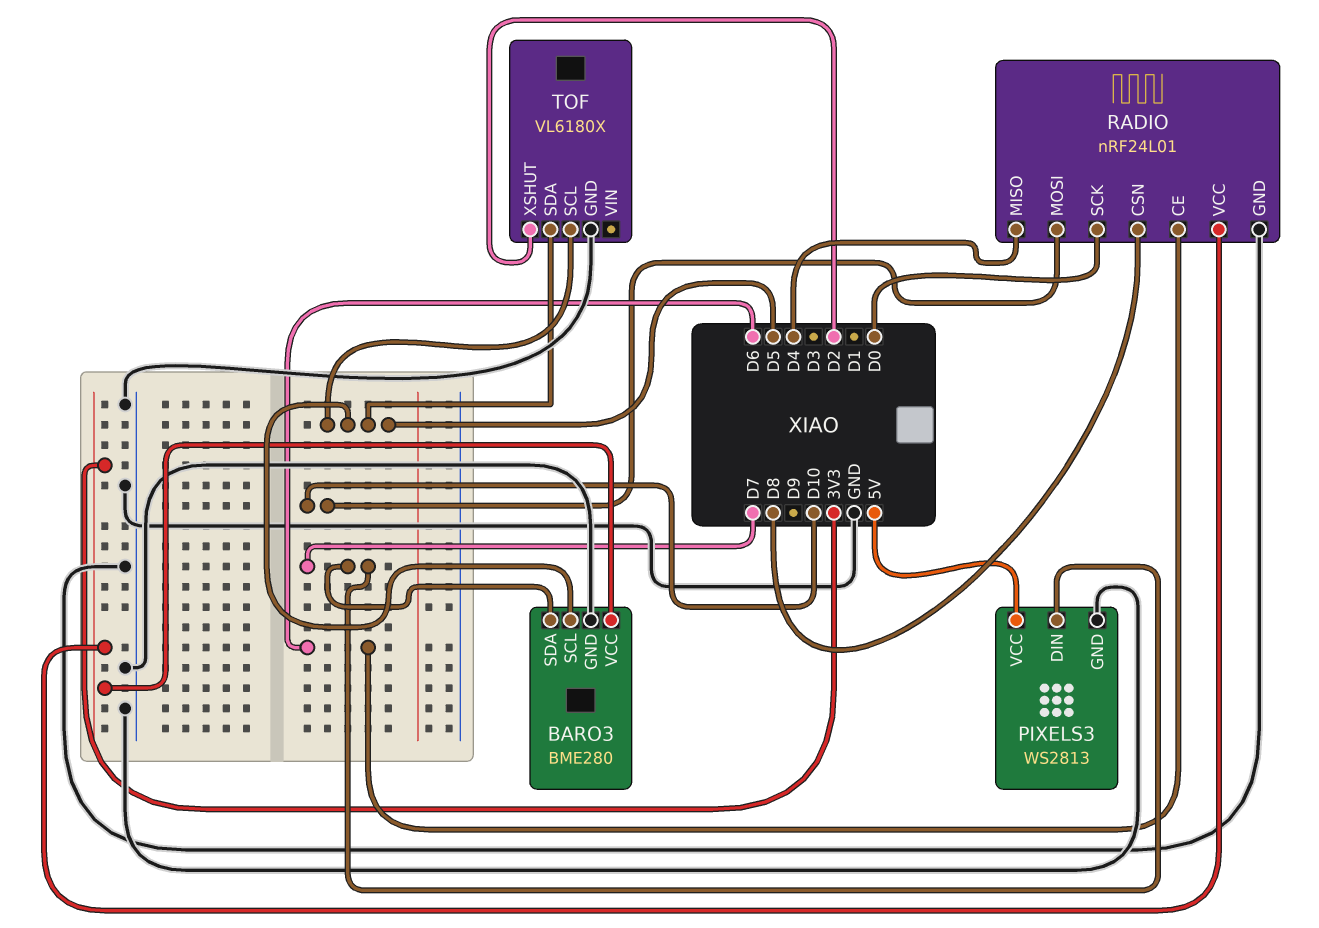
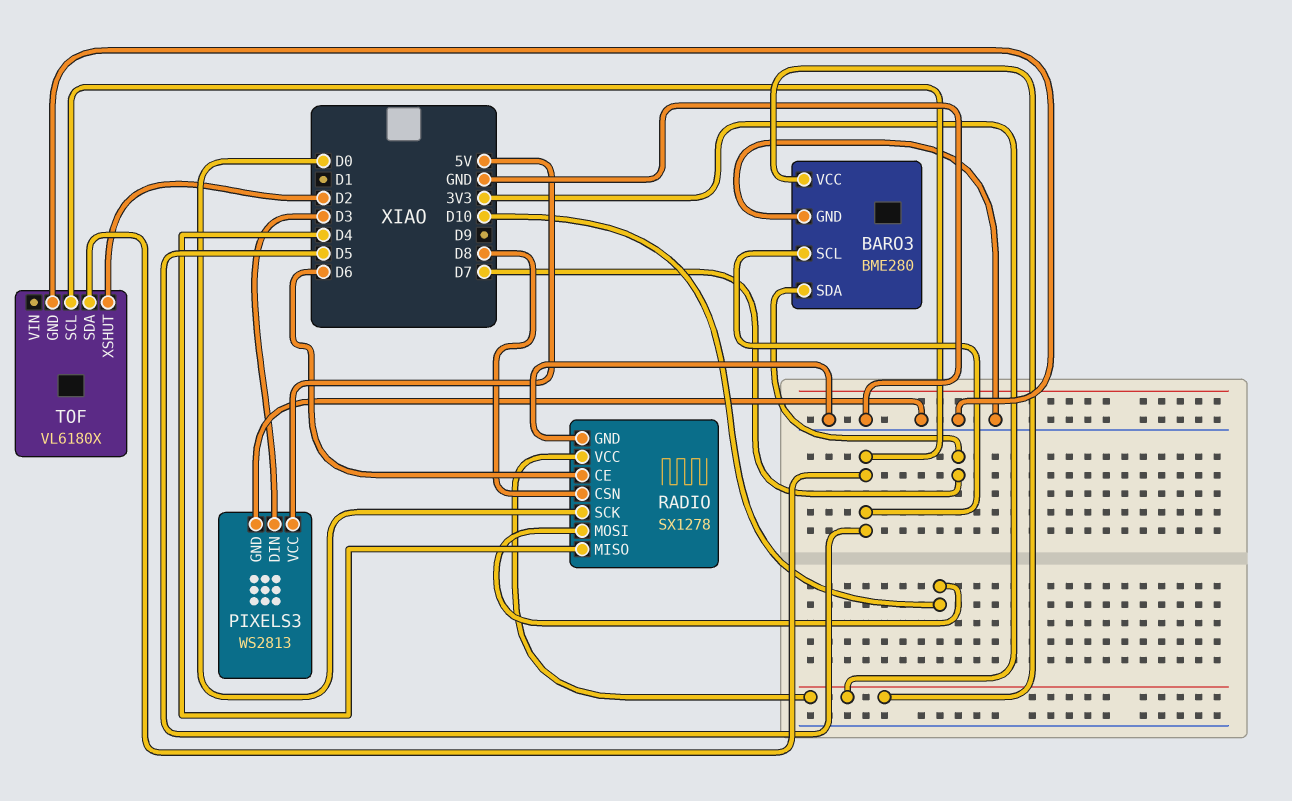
PIXELS3 pin DIN: D7 -> D3
RADIO: nRF24L01 -> SX1278

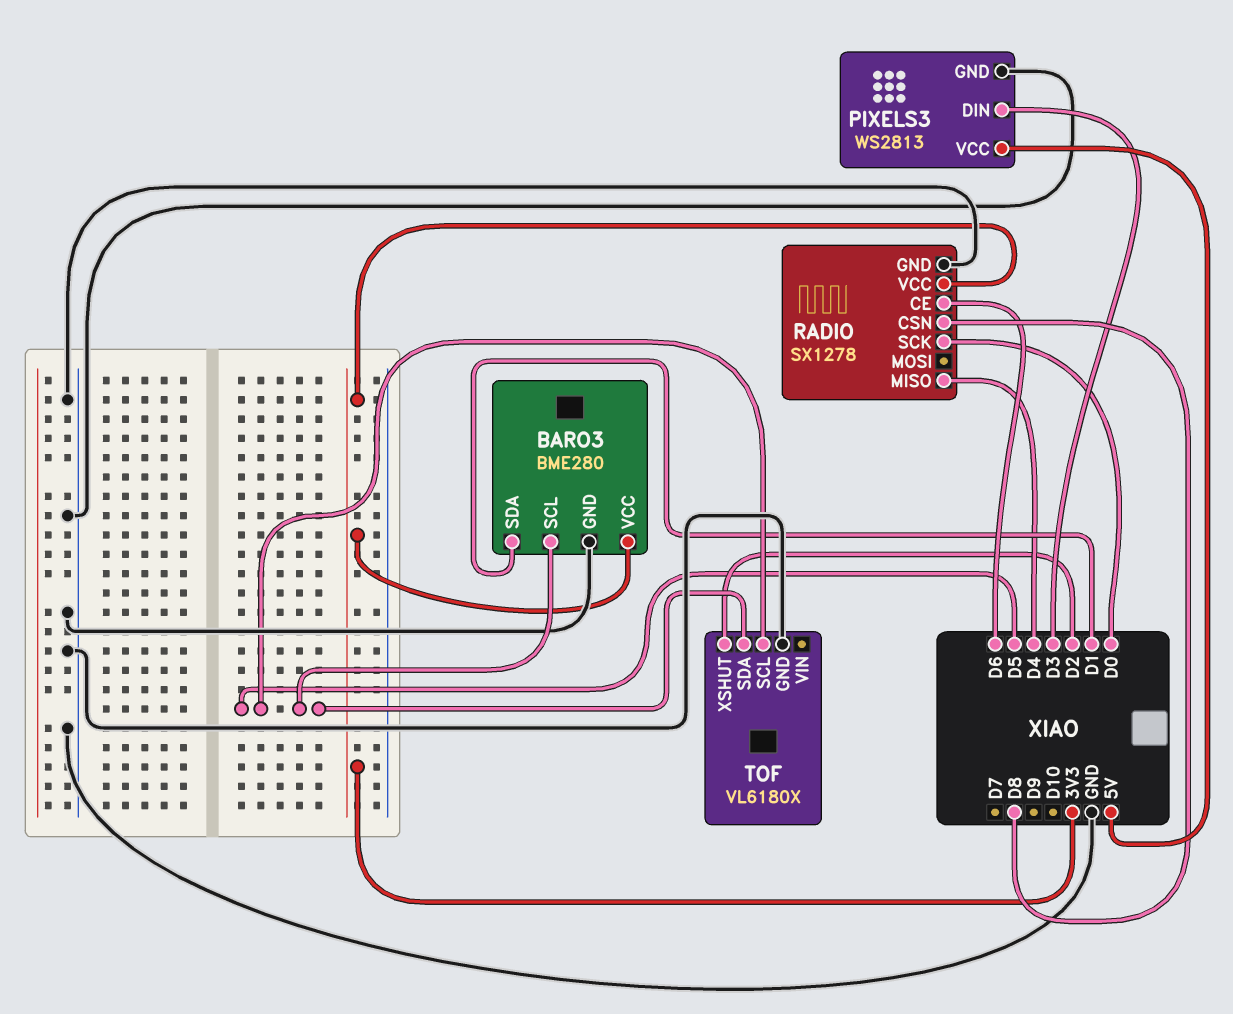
BARO3 pin SDA: D7 -> D1
RADIO pin MOSI: D10 -> none

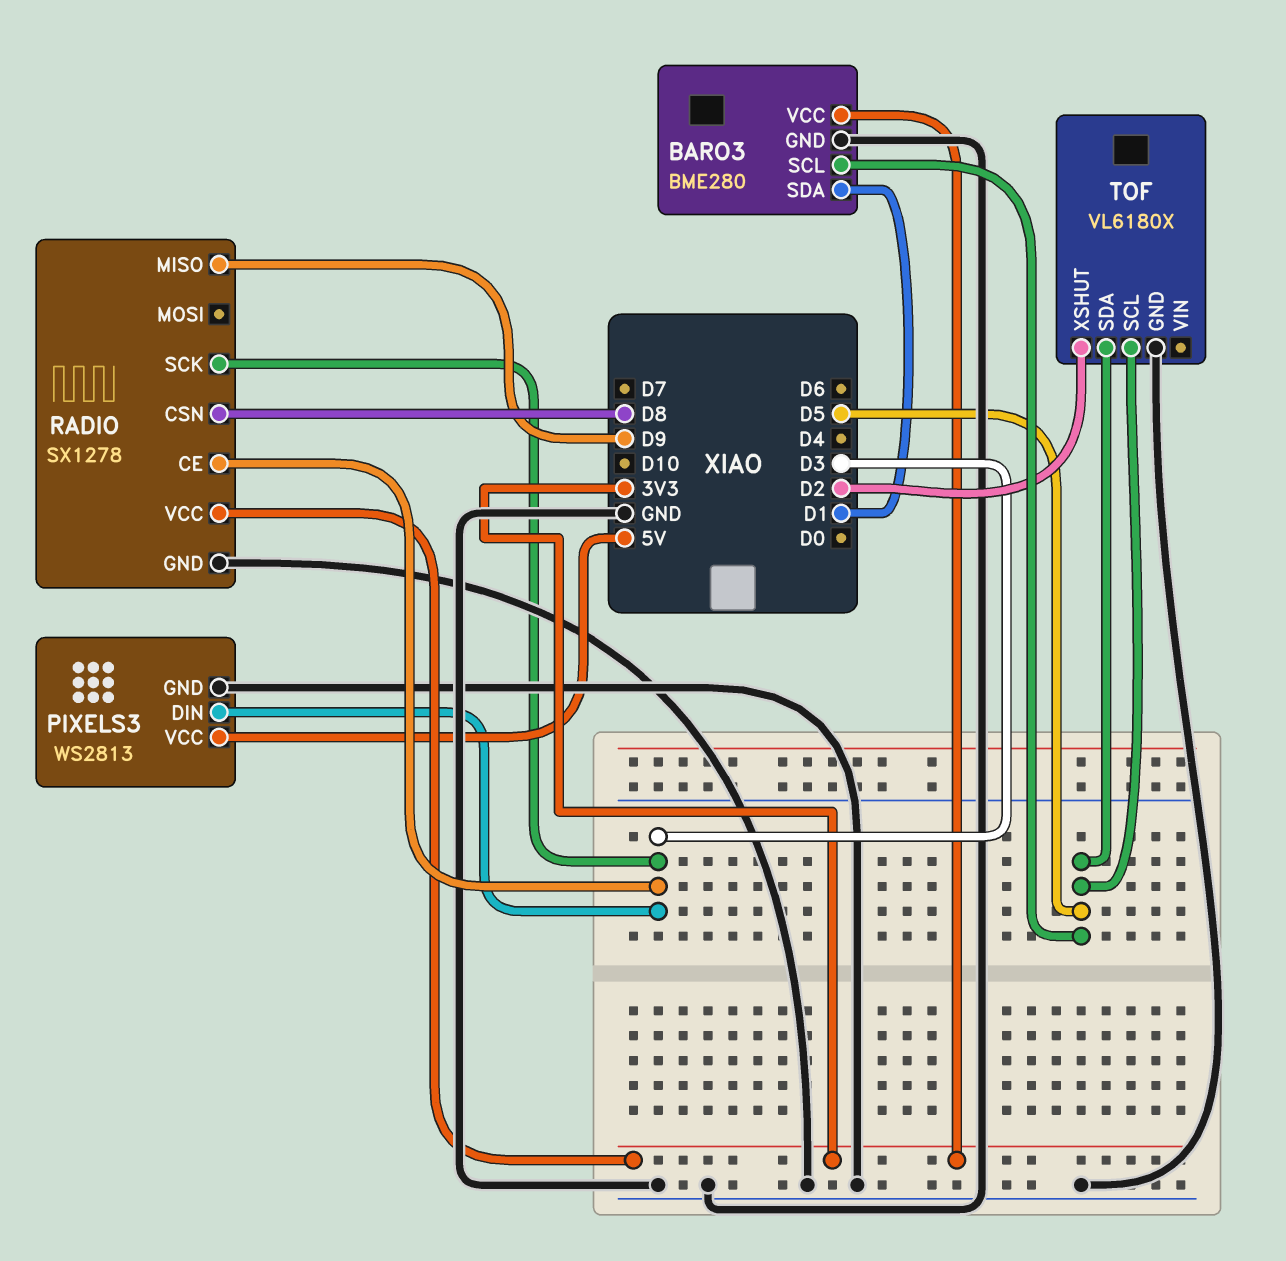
RADIO pin CE: D6 -> D3
RADIO pin MISO: D4 -> D9
RADIO pin SCK: D0 -> D3

